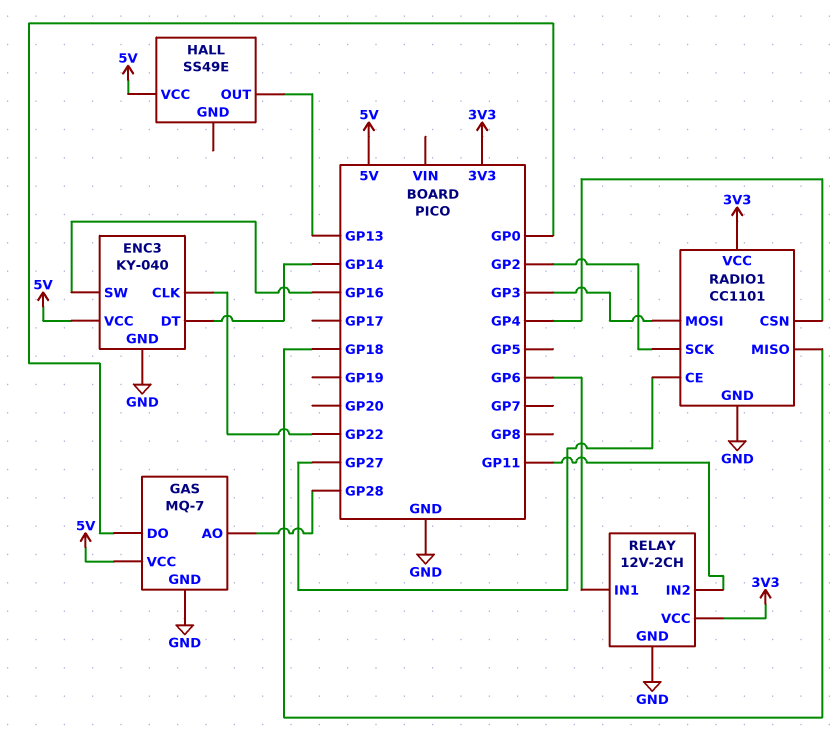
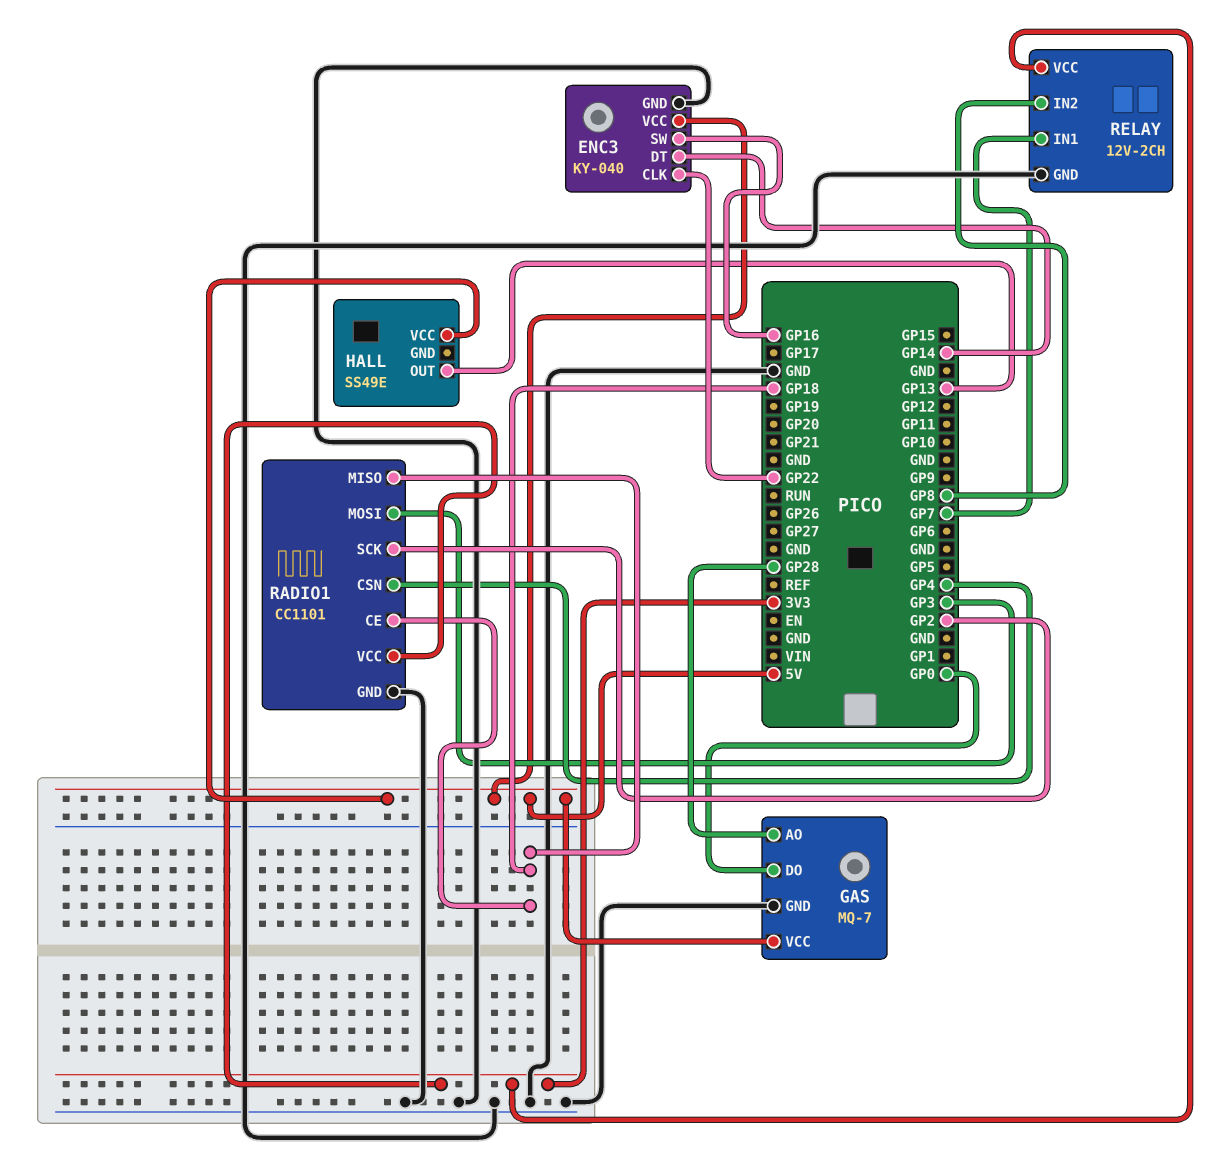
RADIO1 pin CE: GP27 -> GP18
RELAY pin IN1: GP6 -> GP7
RELAY pin IN2: GP11 -> GP8

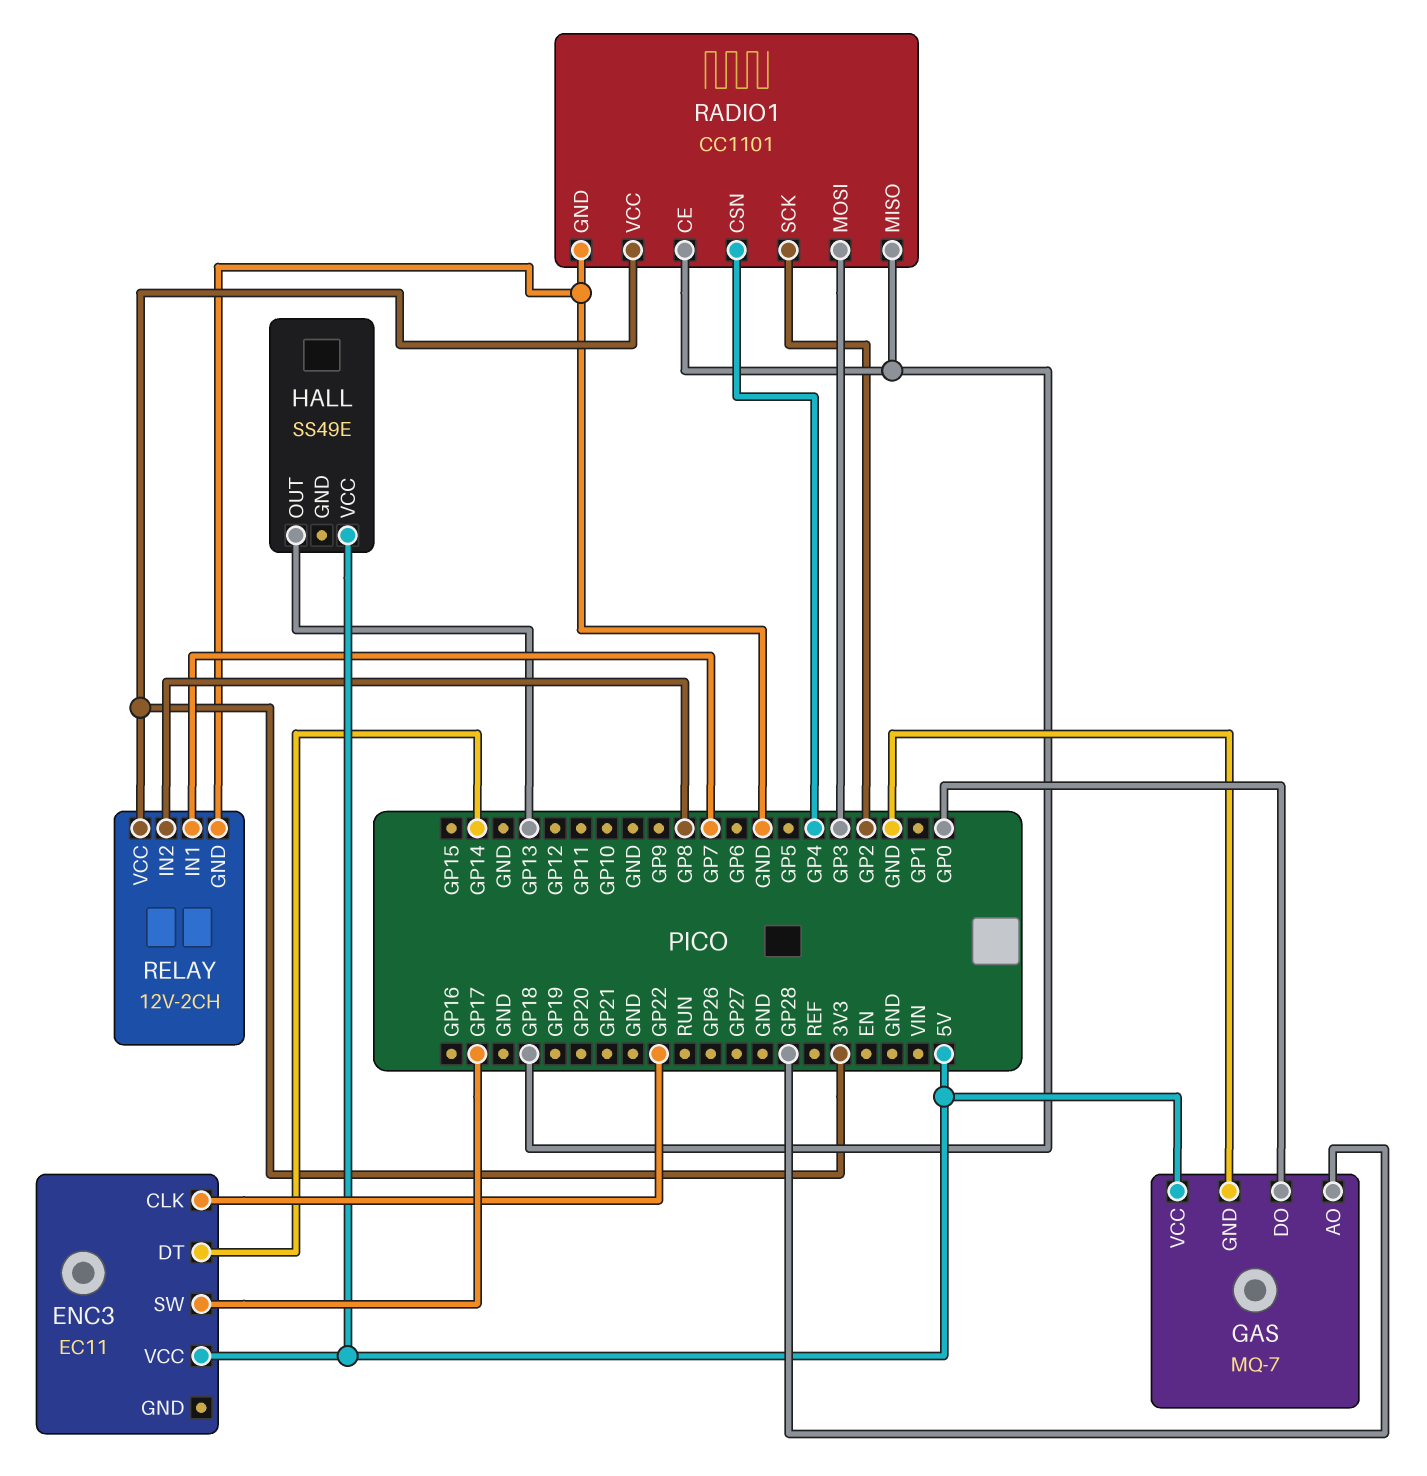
ENC3: KY-040 -> EC11
ENC3 pin GND: GND -> none
ENC3 pin SW: GP16 -> GP17

